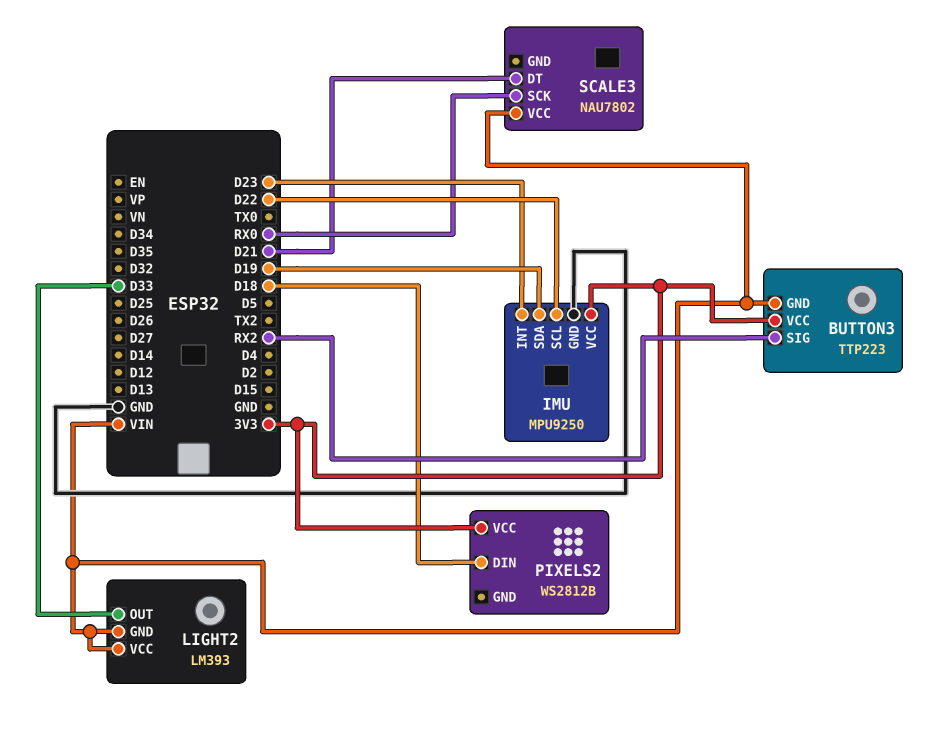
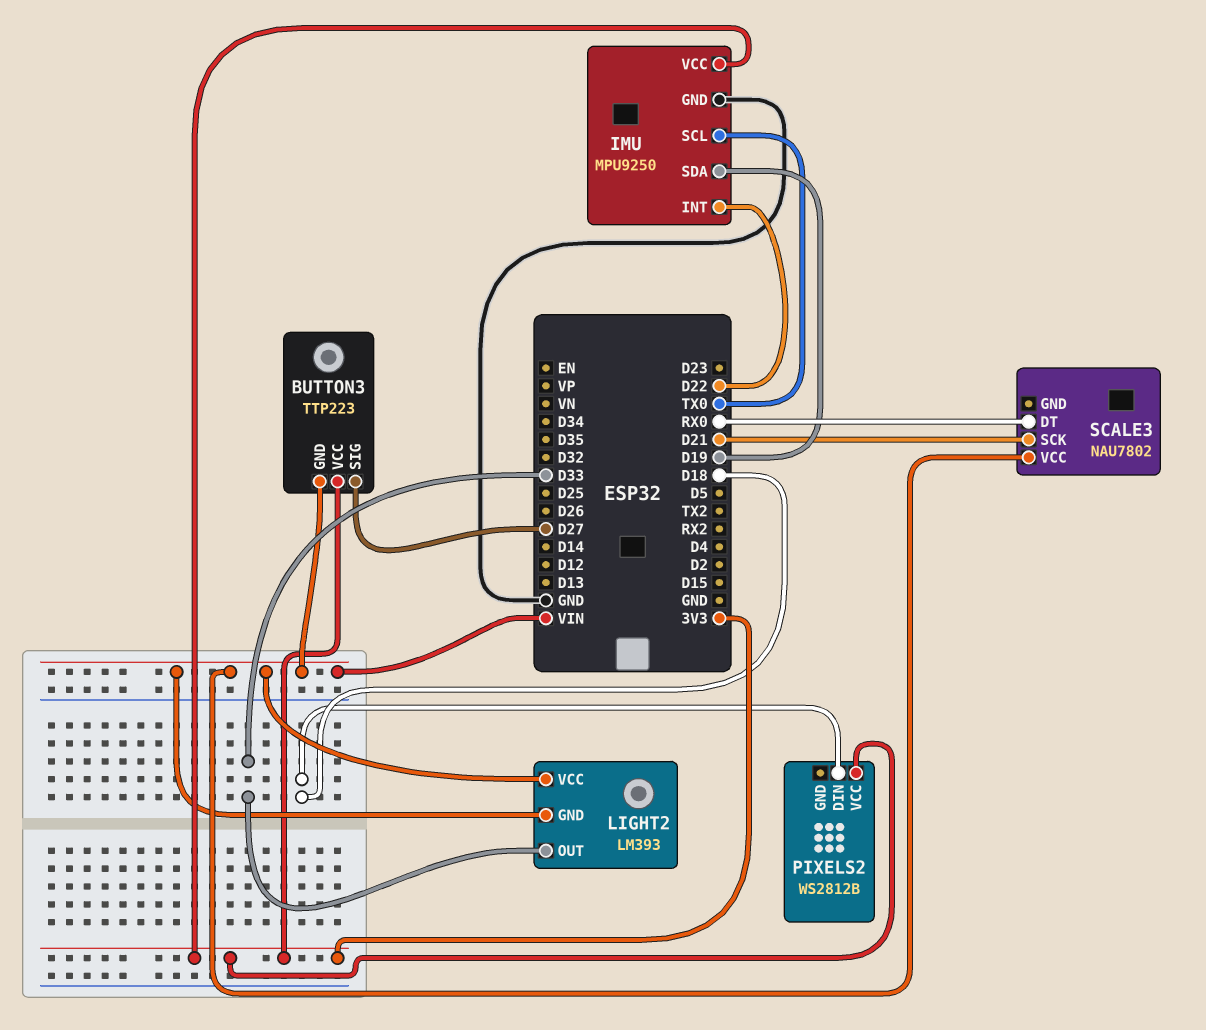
BUTTON3 pin SIG: RX2 -> D27
IMU pin INT: D23 -> D22
IMU pin SCL: D22 -> TX0
SCALE3 pin DT: D21 -> RX0
SCALE3 pin SCK: RX0 -> D21

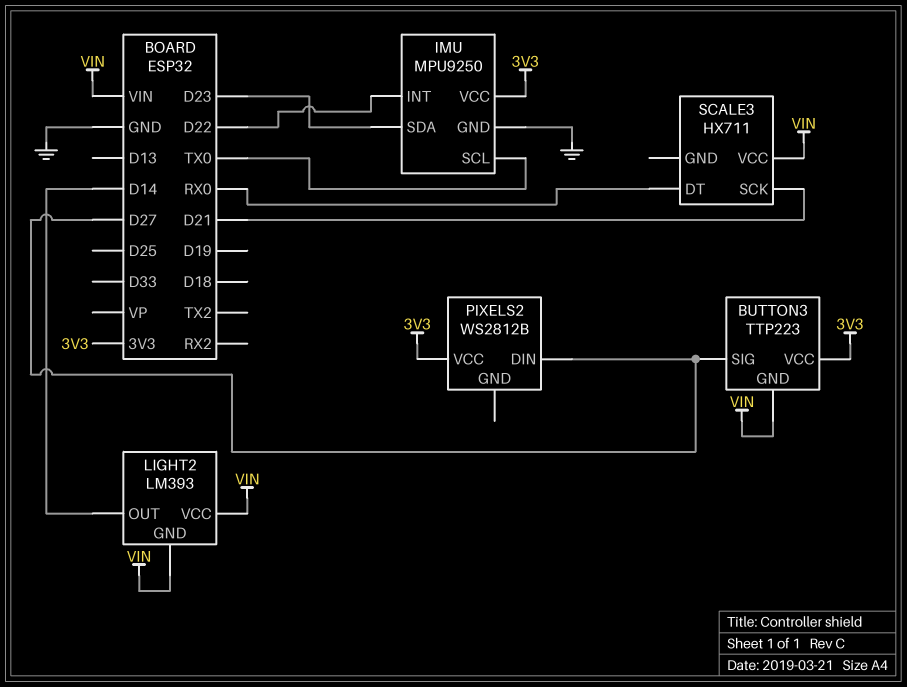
IMU pin SDA: D19 -> D23
LIGHT2 pin OUT: D33 -> D14
PIXELS2 pin DIN: D18 -> D27
SCALE3: NAU7802 -> HX711

